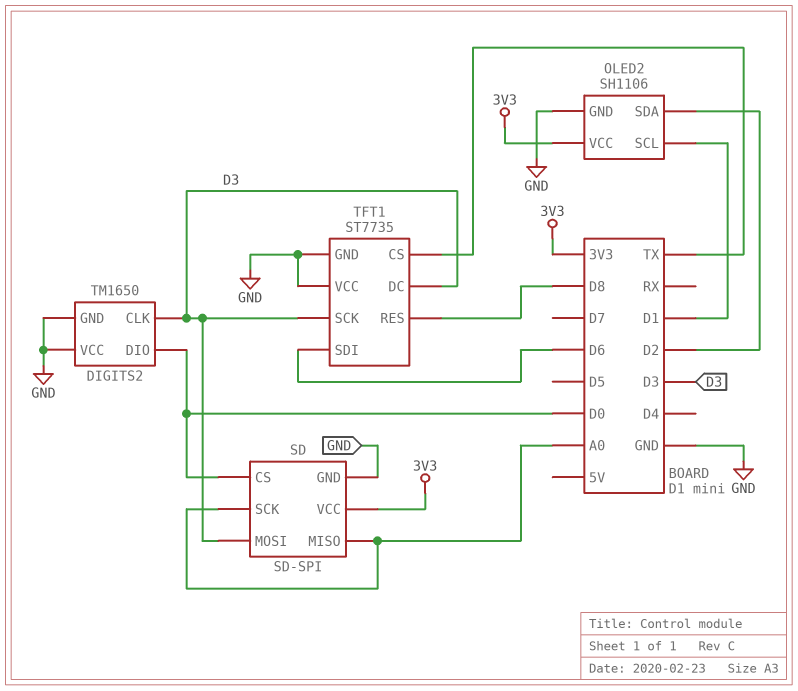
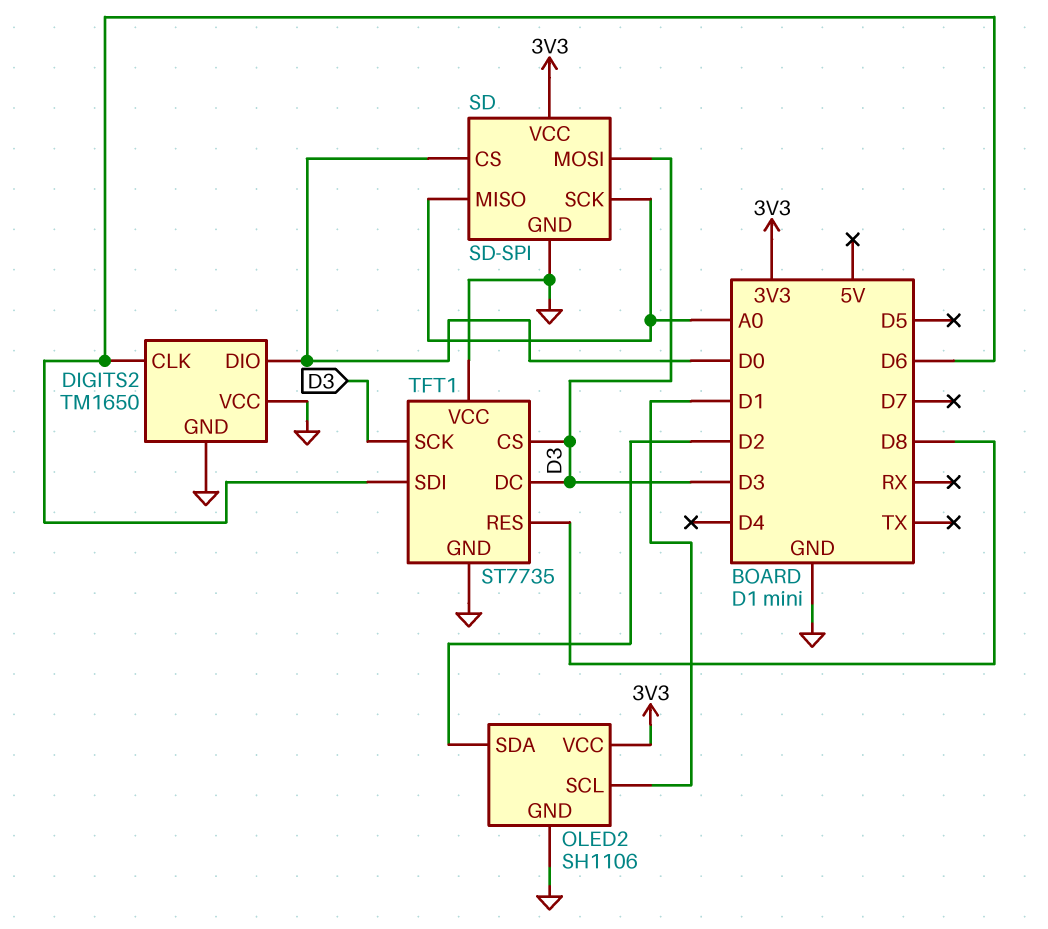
DIGITS2 pin CLK: D3 -> D6
TFT1 pin CS: TX -> D3

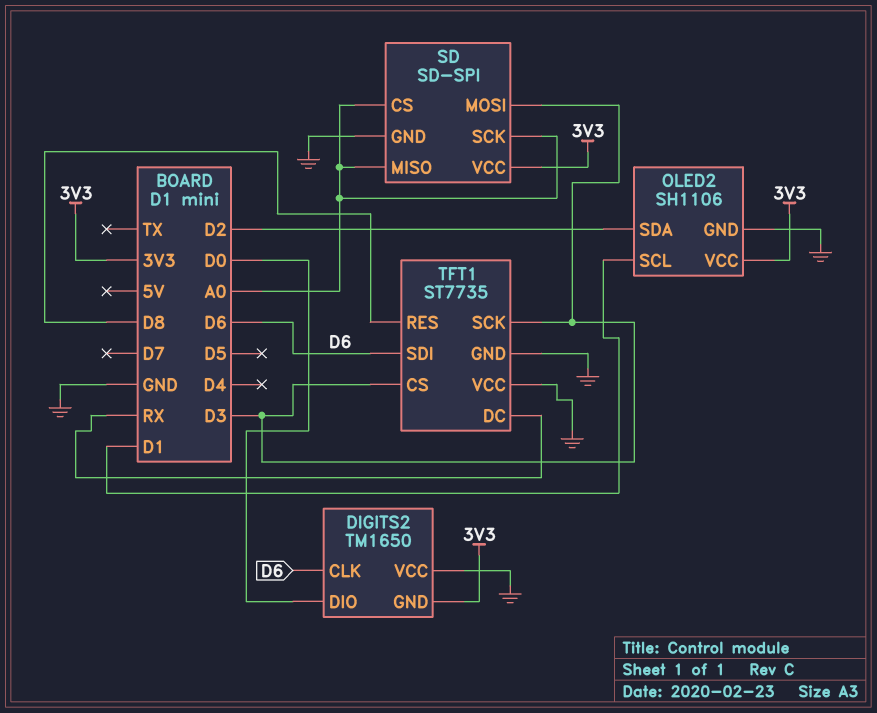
DIGITS2 pin GND: GND -> 3V3
SD pin CS: D0 -> A0
TFT1 pin DC: D3 -> RX

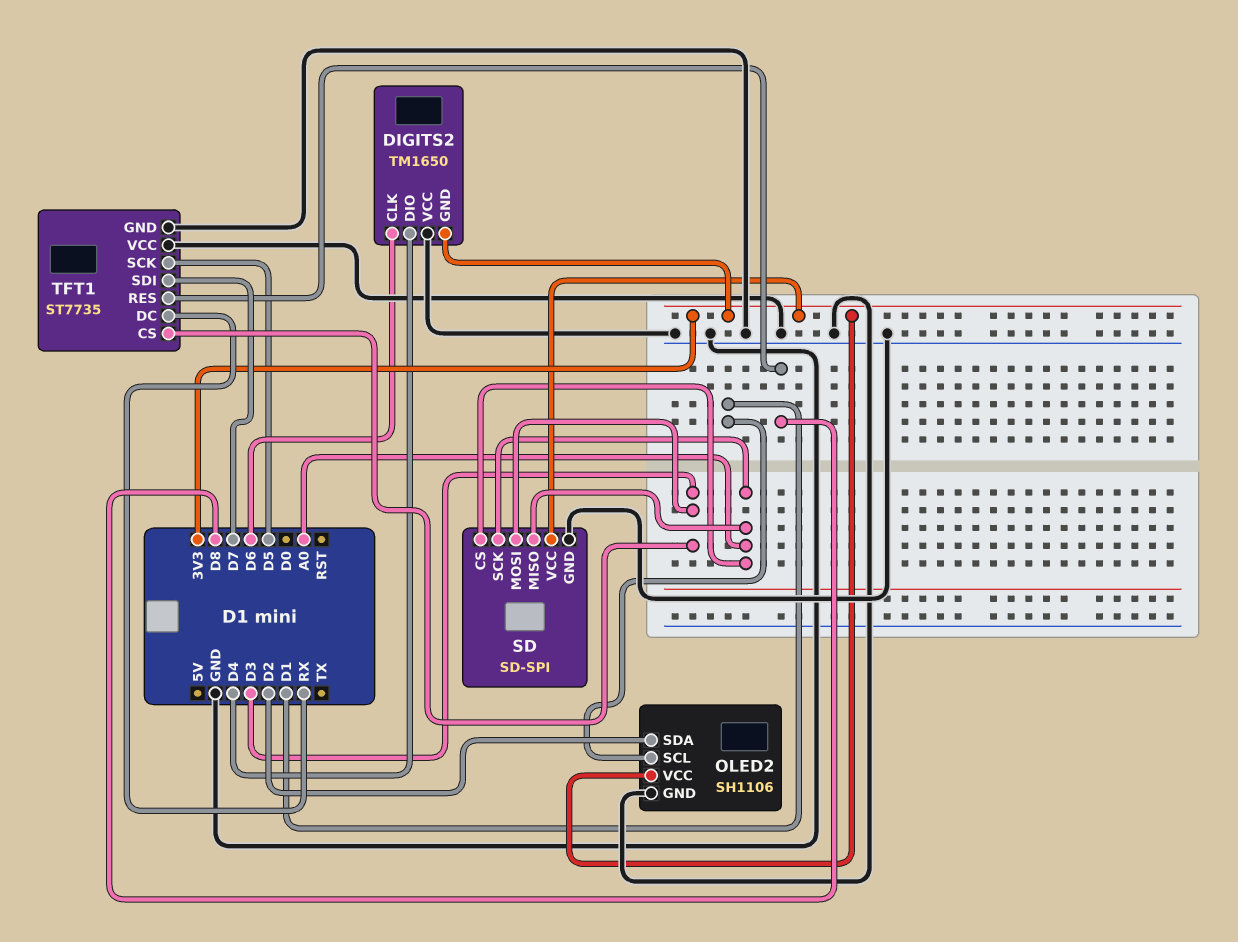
DIGITS2 pin DIO: D0 -> D4
TFT1 pin SCK: D3 -> D5
TFT1 pin SDI: D6 -> D7

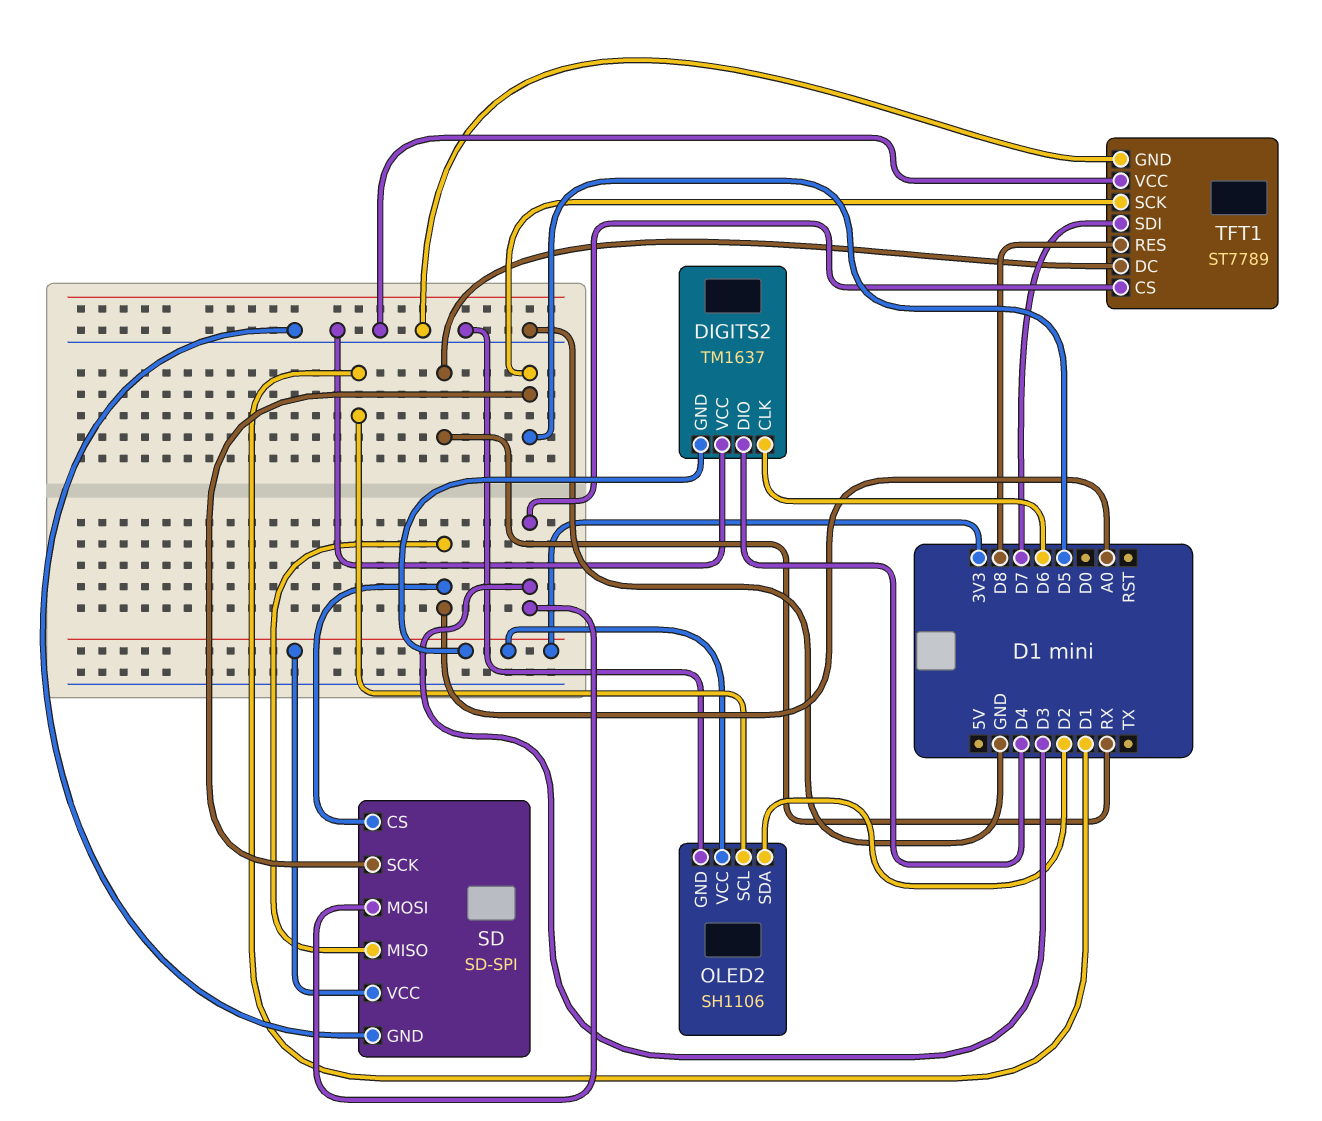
DIGITS2: TM1650 -> TM1637
SD pin SCK: A0 -> D5
TFT1: ST7735 -> ST7789

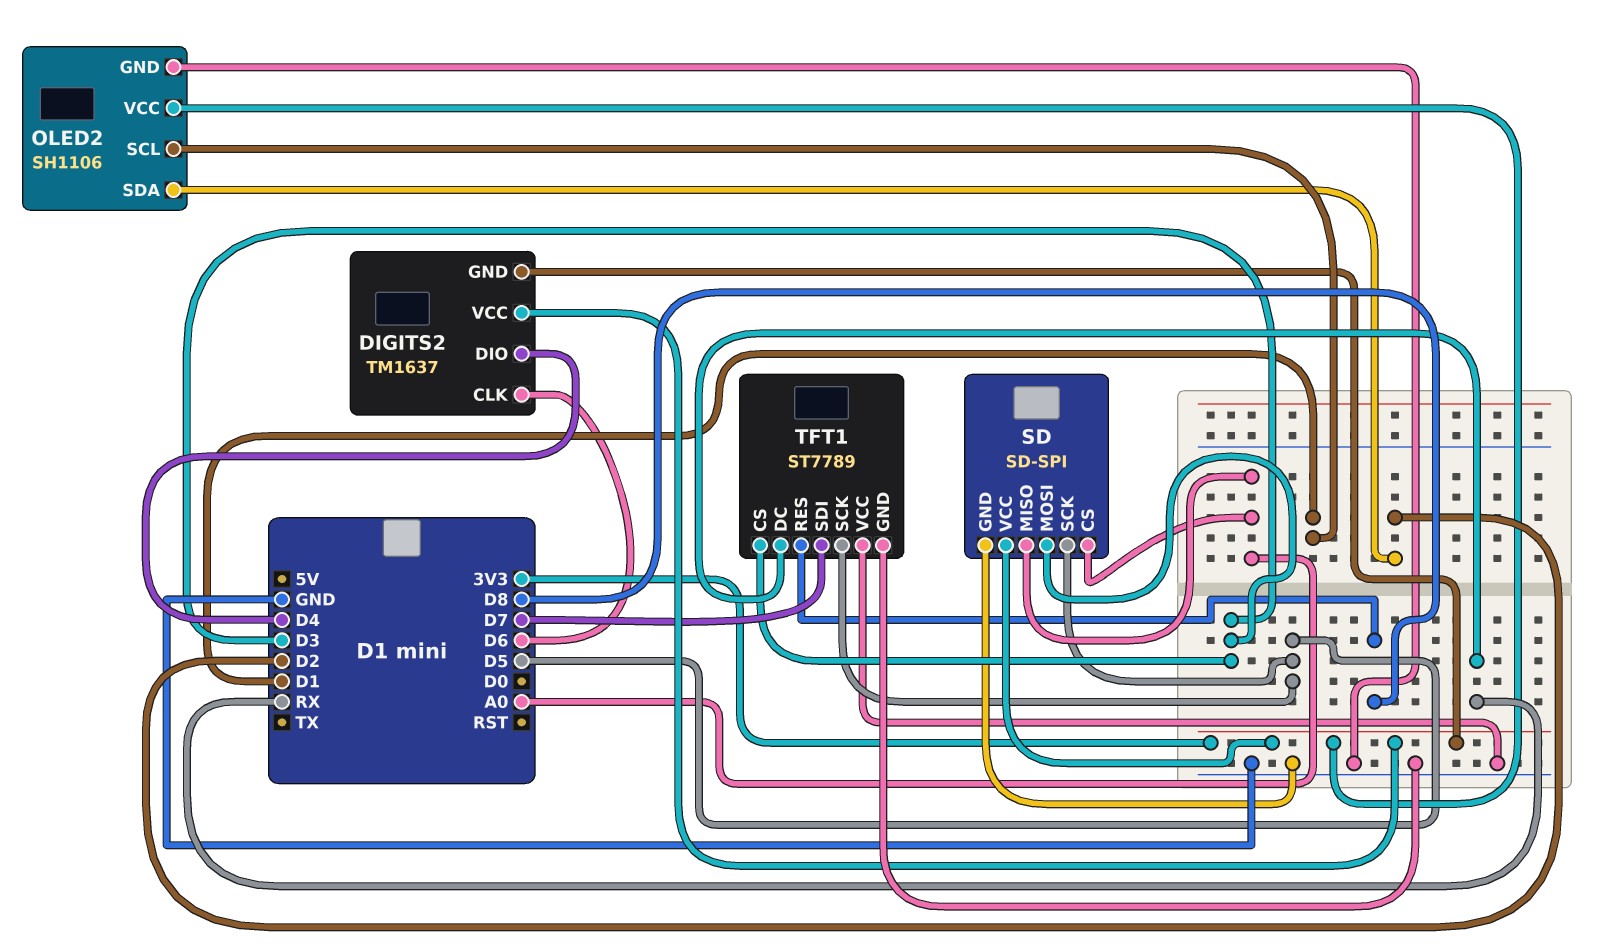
DIGITS2 pin VCC: GND -> 3V3

